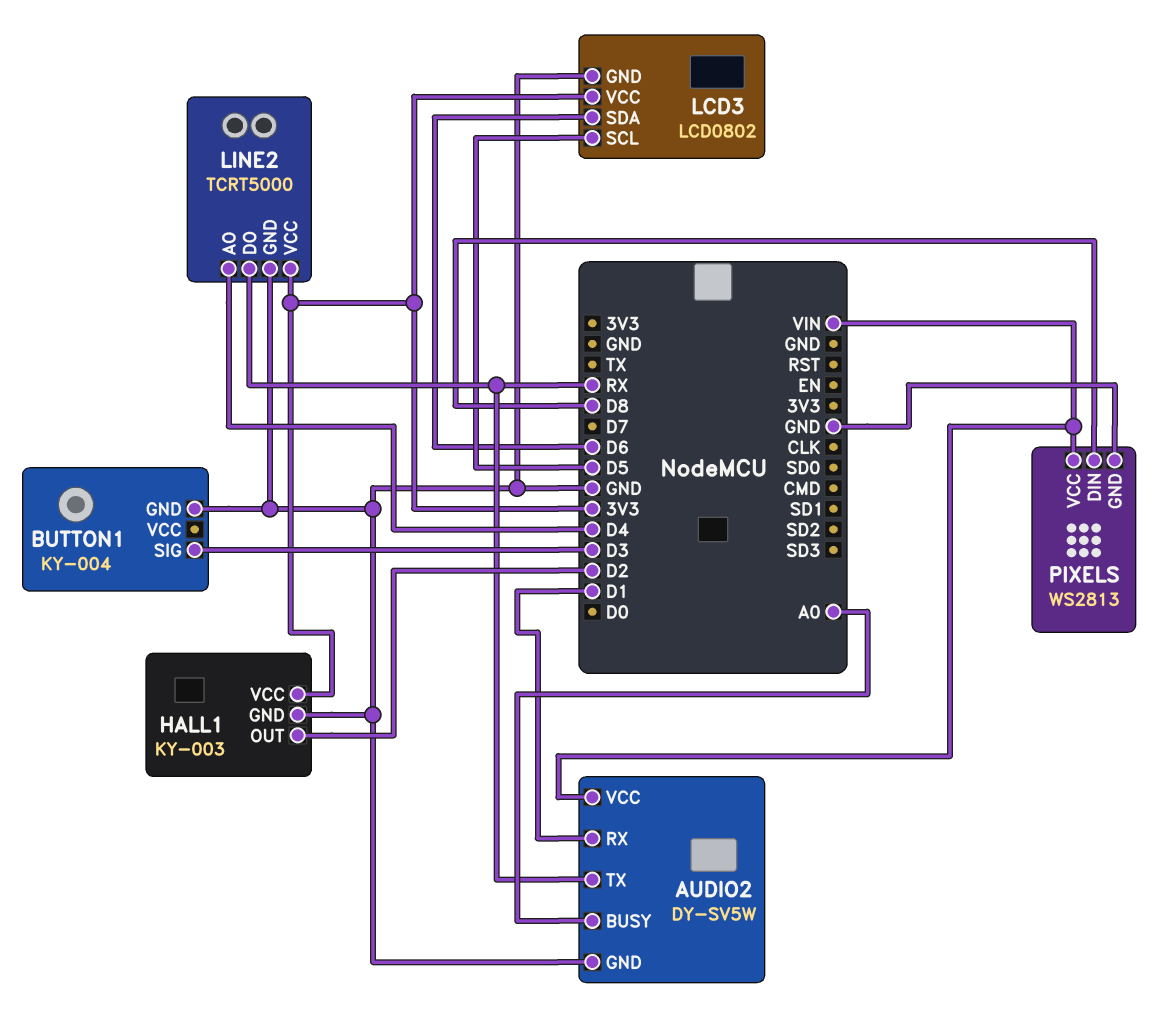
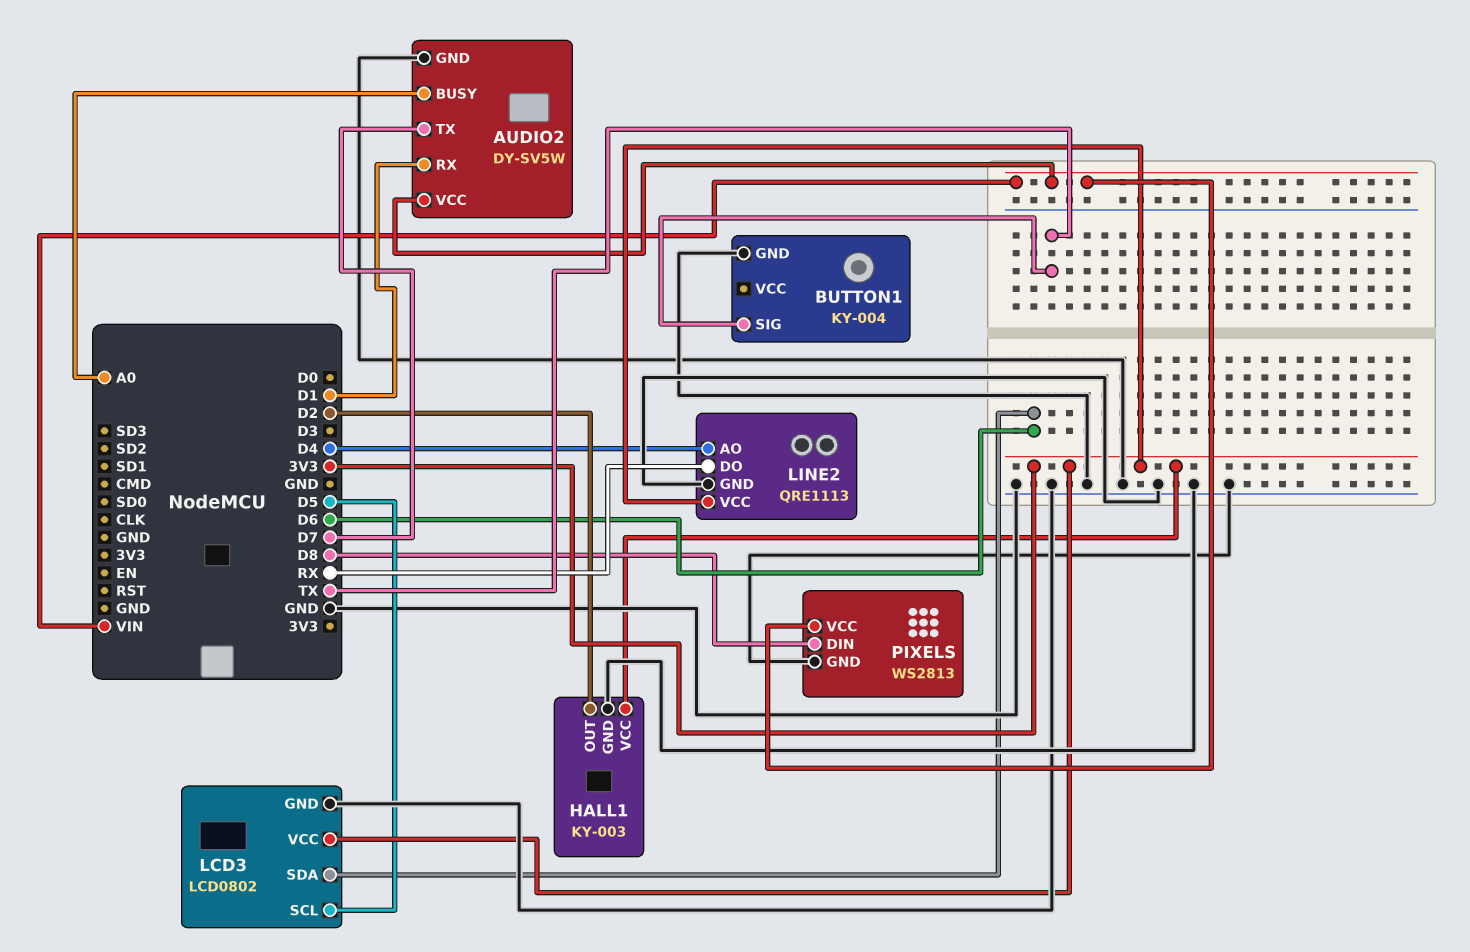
AUDIO2 pin TX: RX -> D7
BUTTON1 pin SIG: D3 -> TX
LINE2: TCRT5000 -> QRE1113

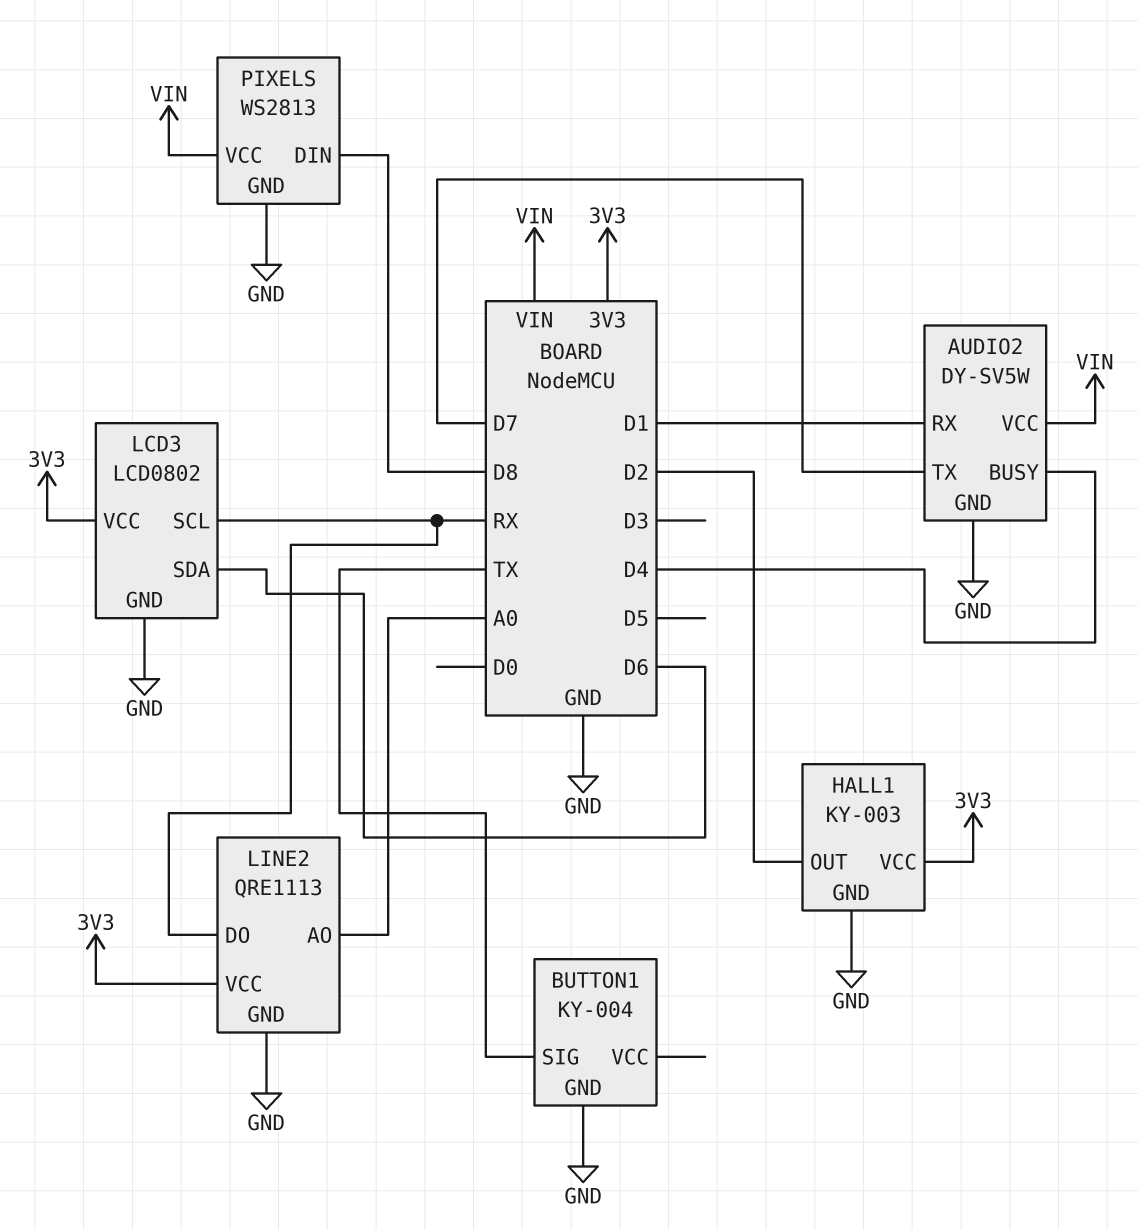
AUDIO2 pin BUSY: A0 -> D4
LCD3 pin SCL: D5 -> RX
LINE2 pin AO: D4 -> A0

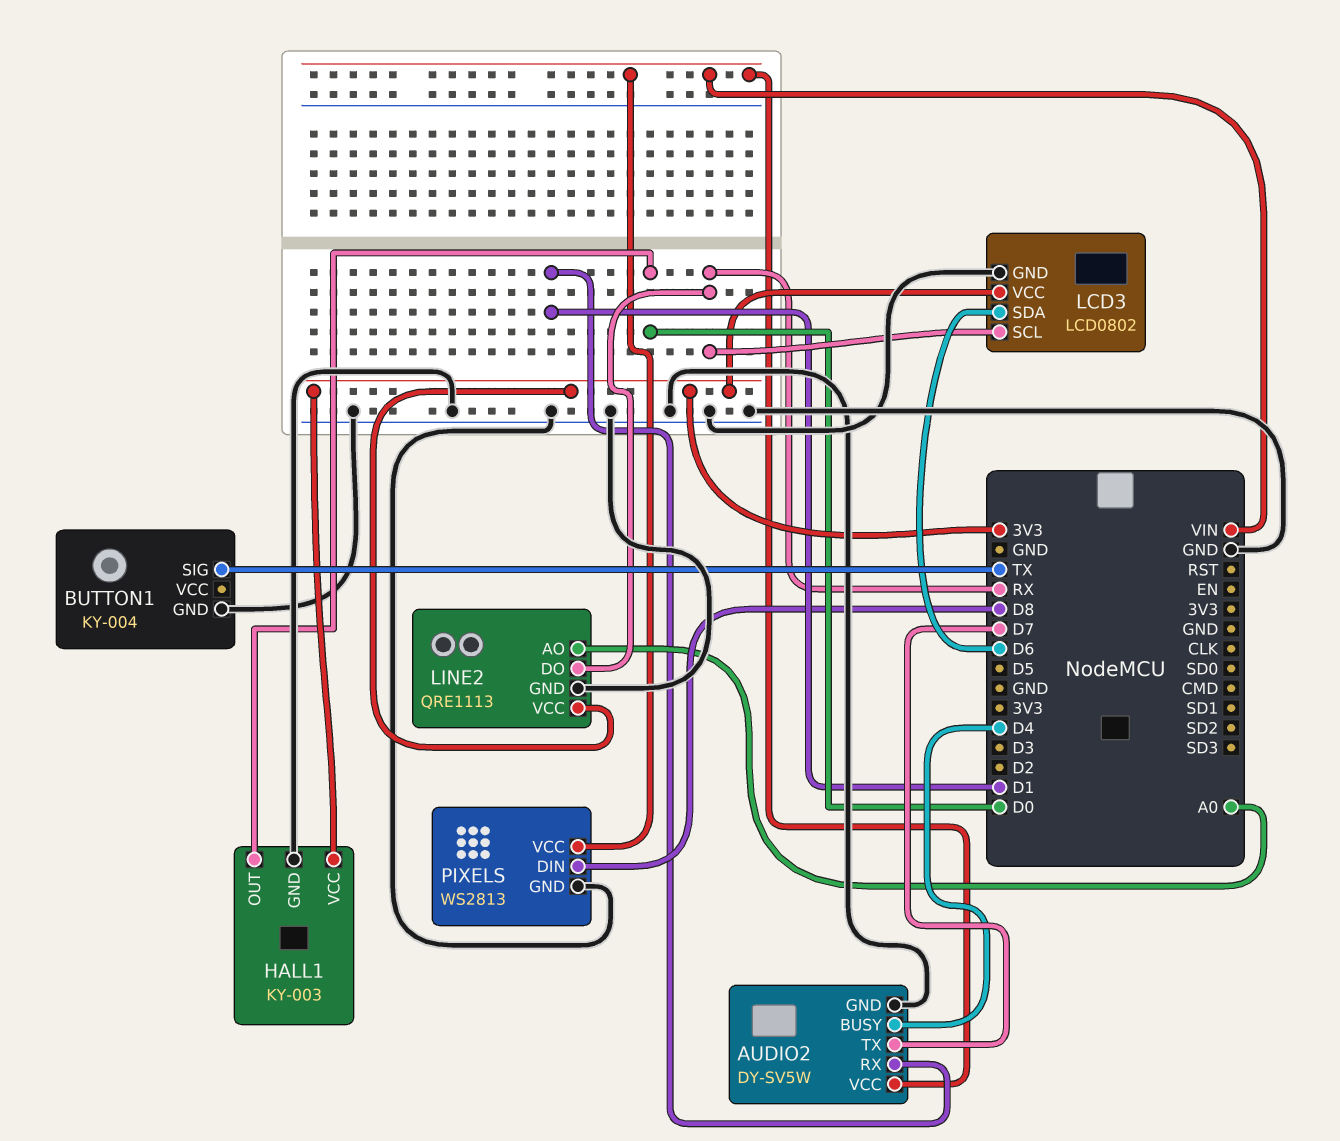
HALL1 pin OUT: D2 -> D0

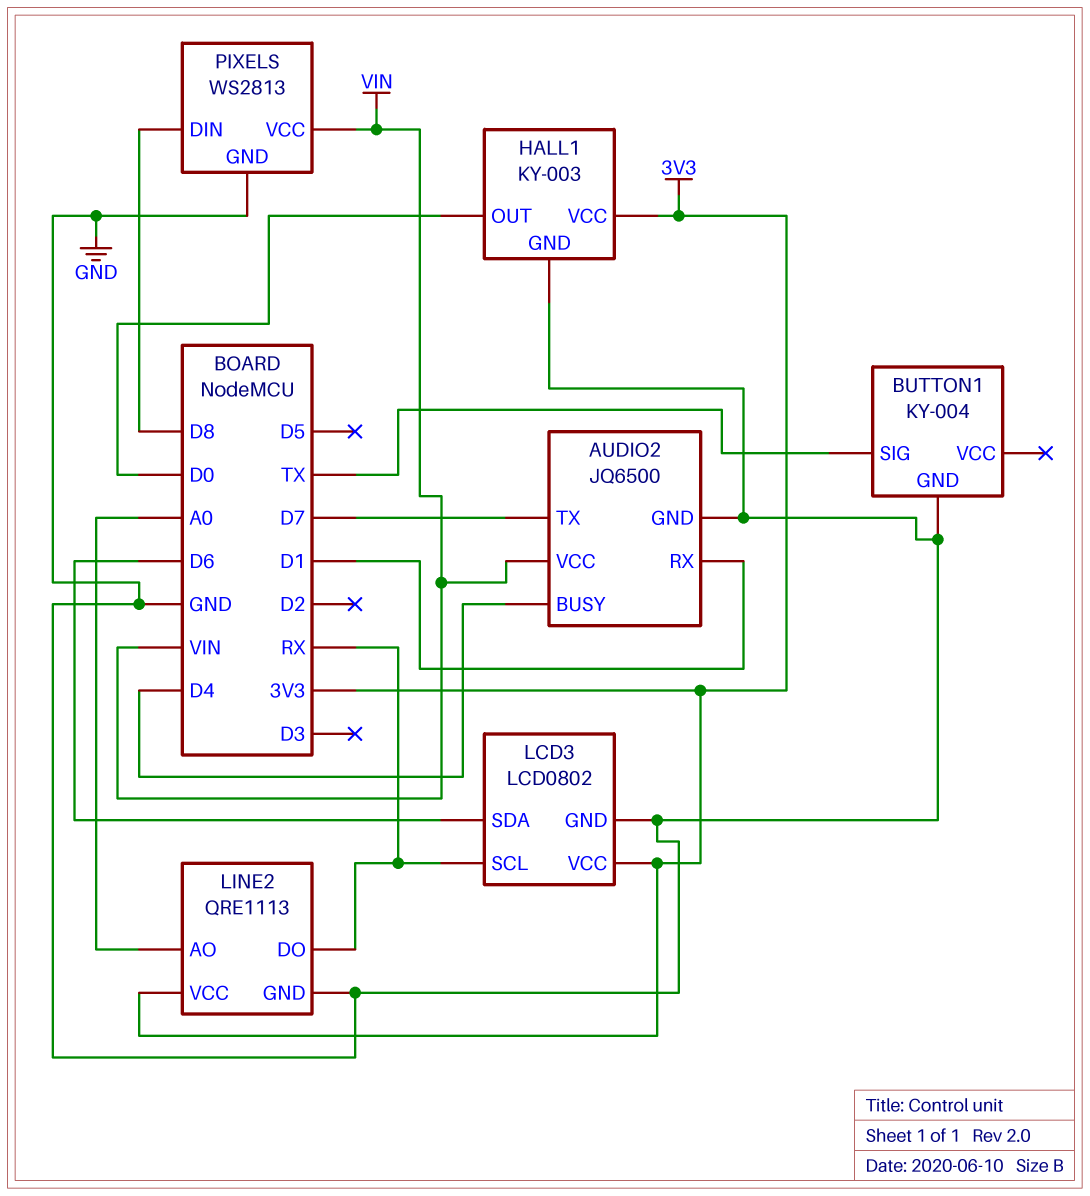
AUDIO2: DY-SV5W -> JQ6500

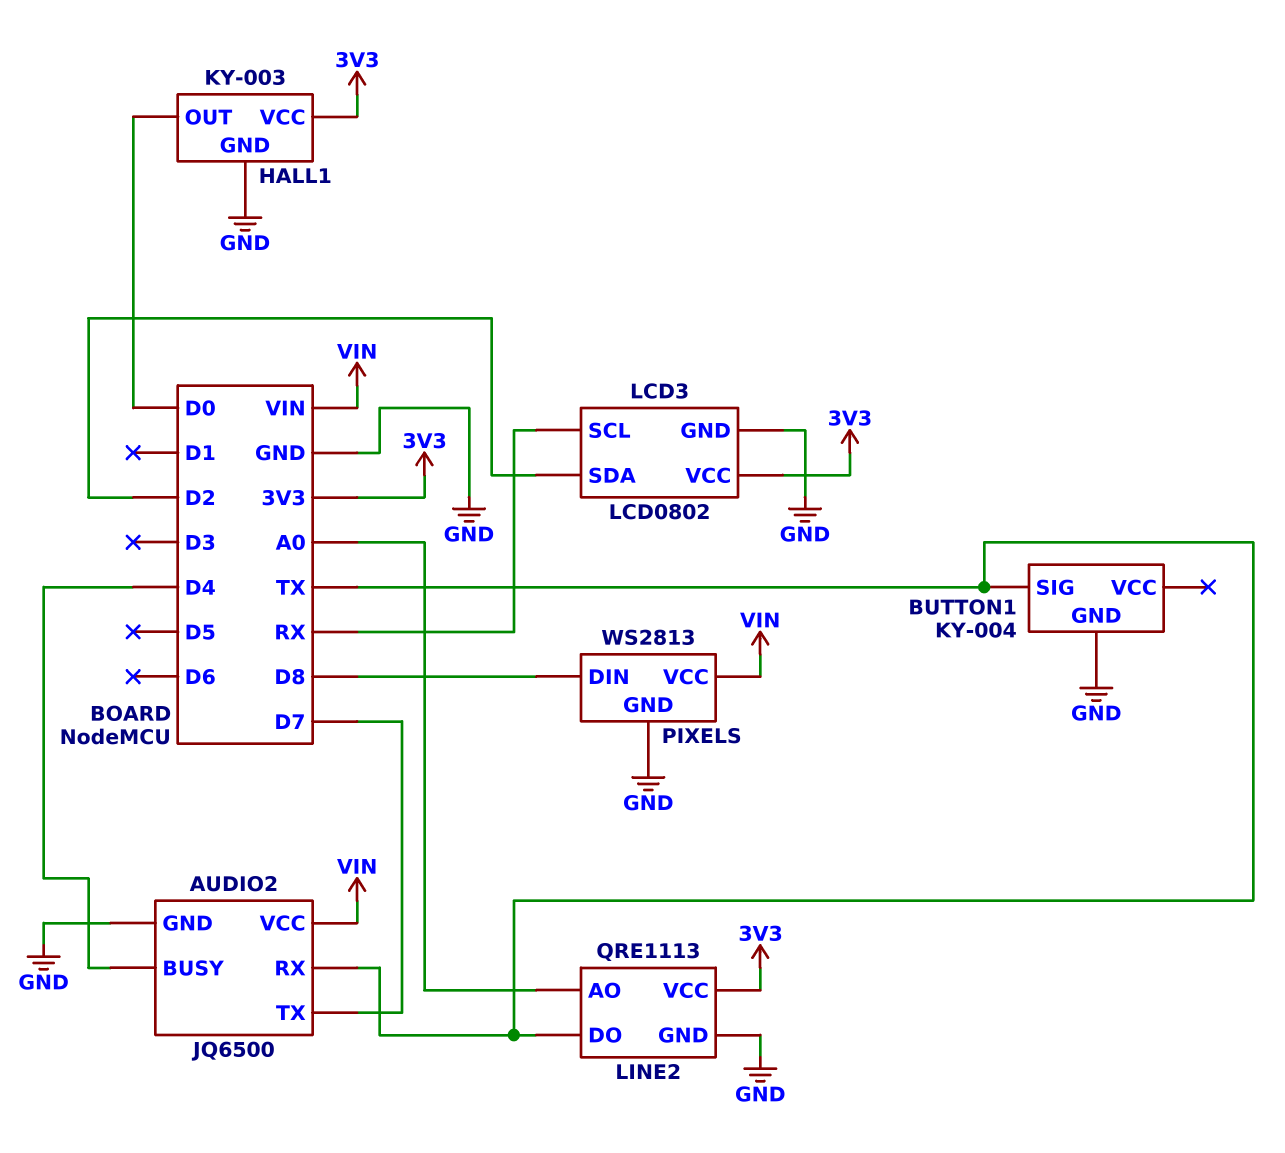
AUDIO2 pin RX: D1 -> TX
LCD3 pin SDA: D6 -> D2
LINE2 pin DO: RX -> TX

